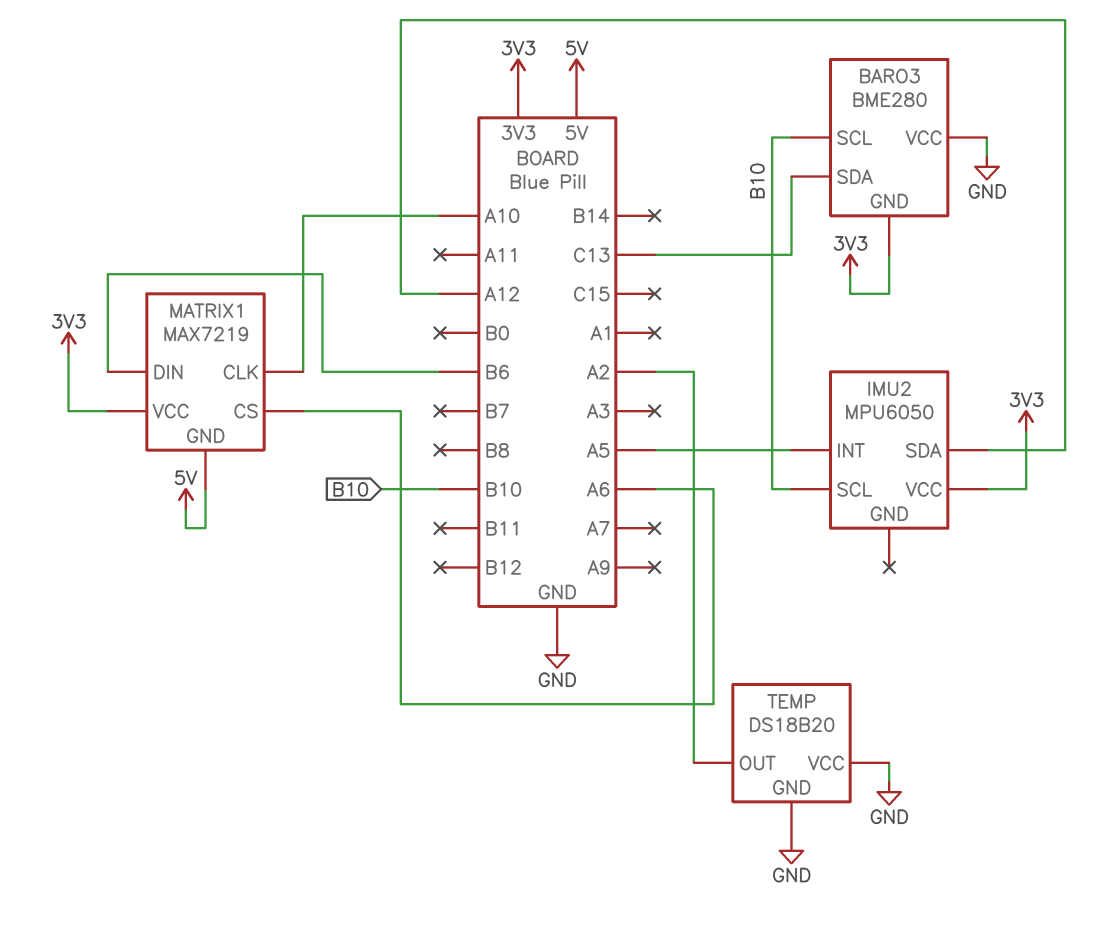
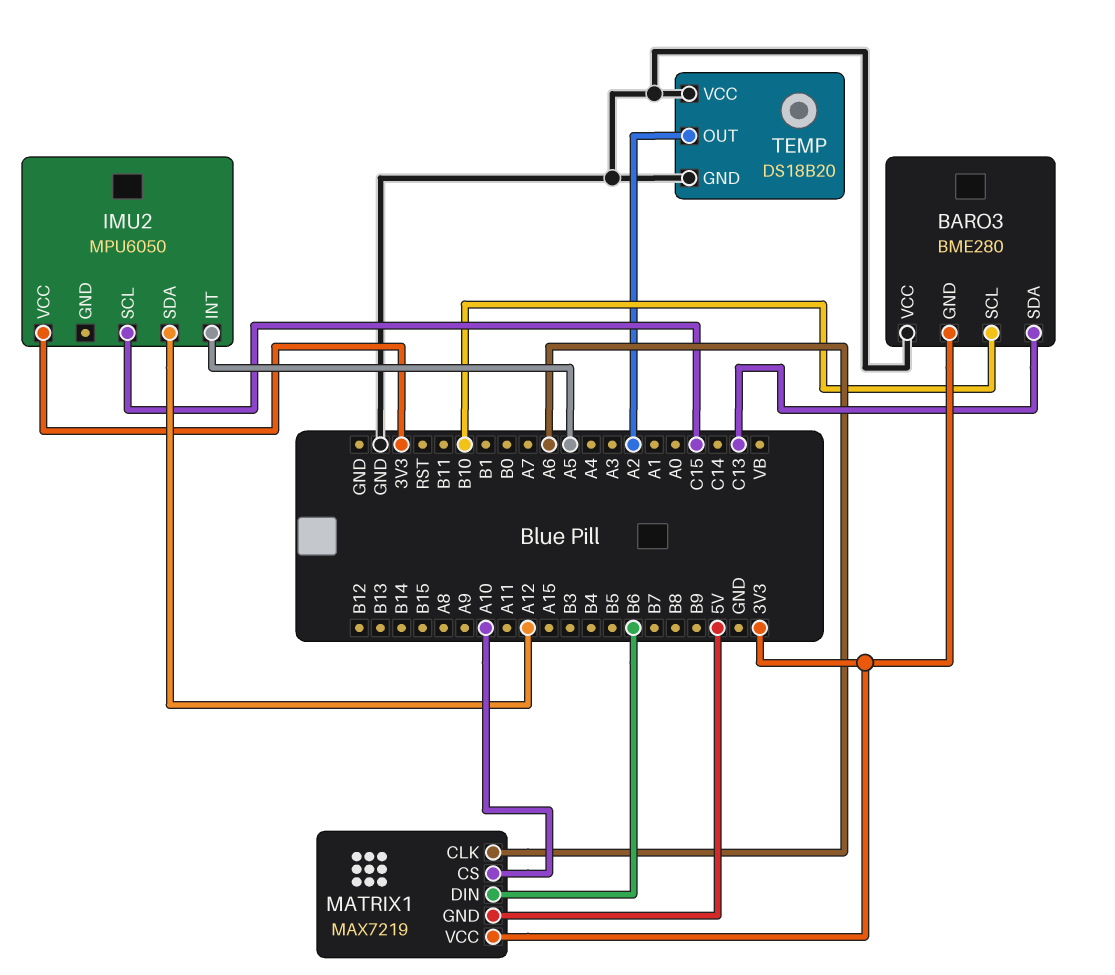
IMU2 pin SCL: B10 -> C15
MATRIX1 pin CLK: A10 -> A6
MATRIX1 pin CS: A6 -> A10

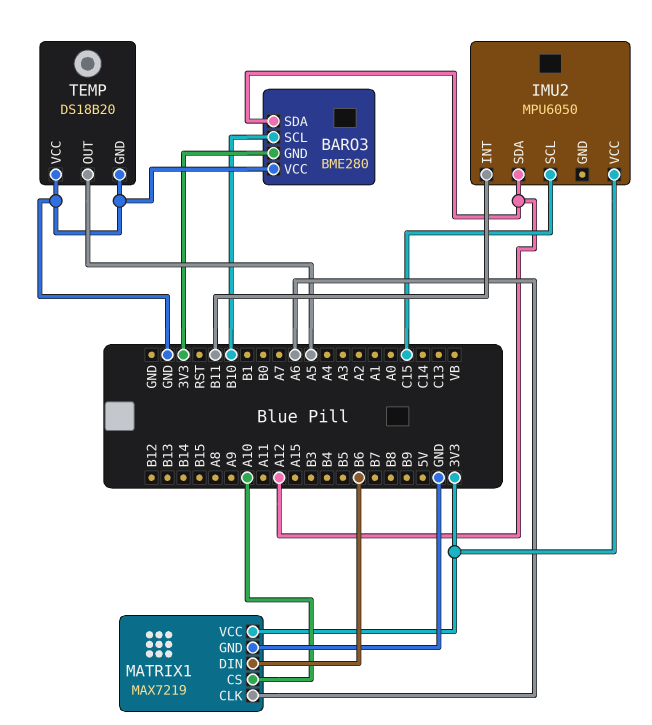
BARO3 pin SDA: C13 -> A12
IMU2 pin INT: A5 -> B11
MATRIX1 pin GND: 5V -> GND
TEMP pin OUT: A2 -> A5

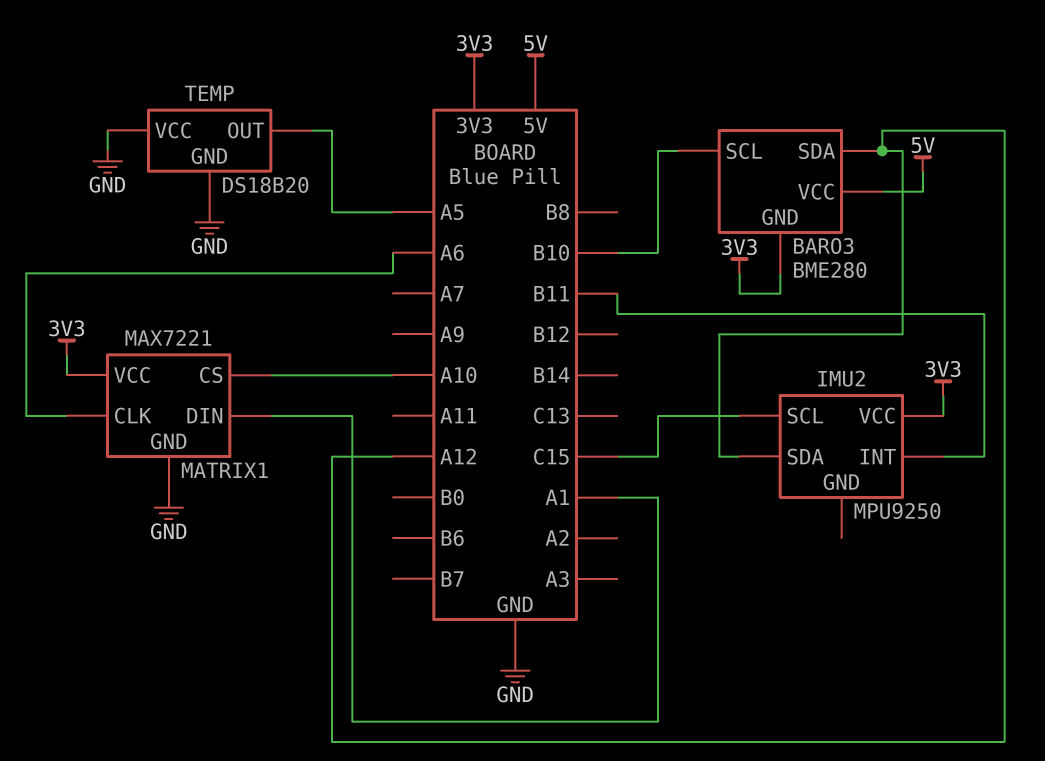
BARO3 pin VCC: GND -> 5V
IMU2: MPU6050 -> MPU9250
MATRIX1: MAX7219 -> MAX7221
MATRIX1 pin DIN: B6 -> A1

